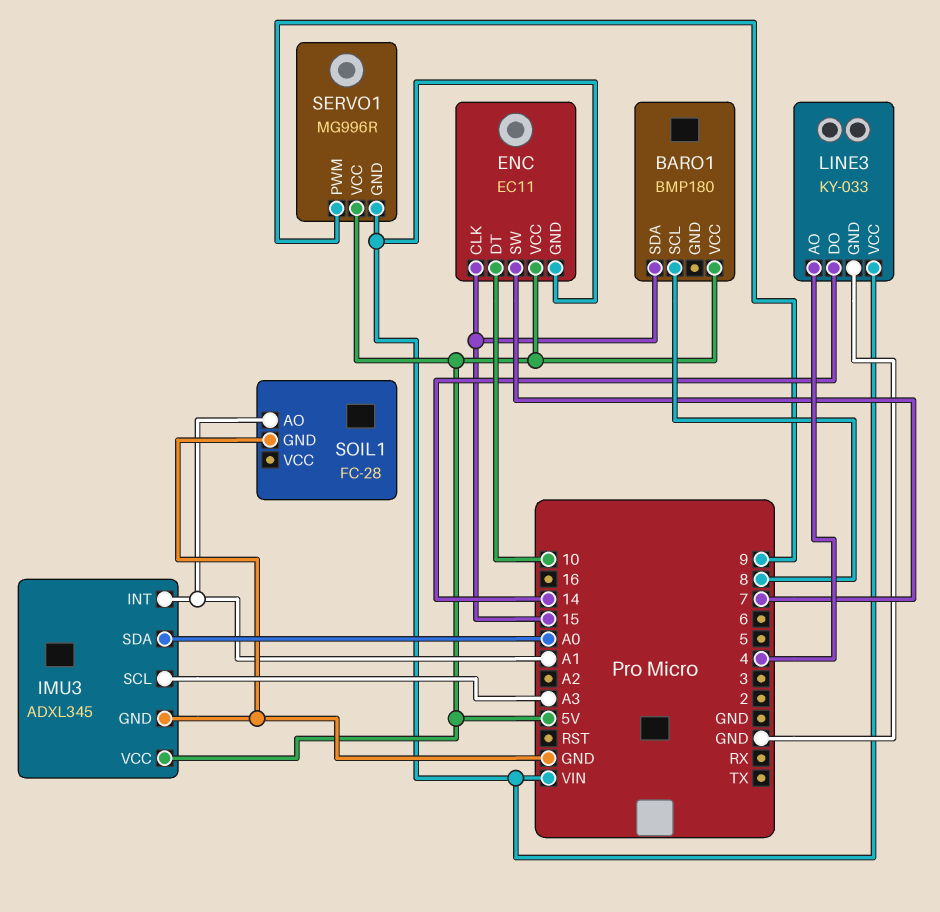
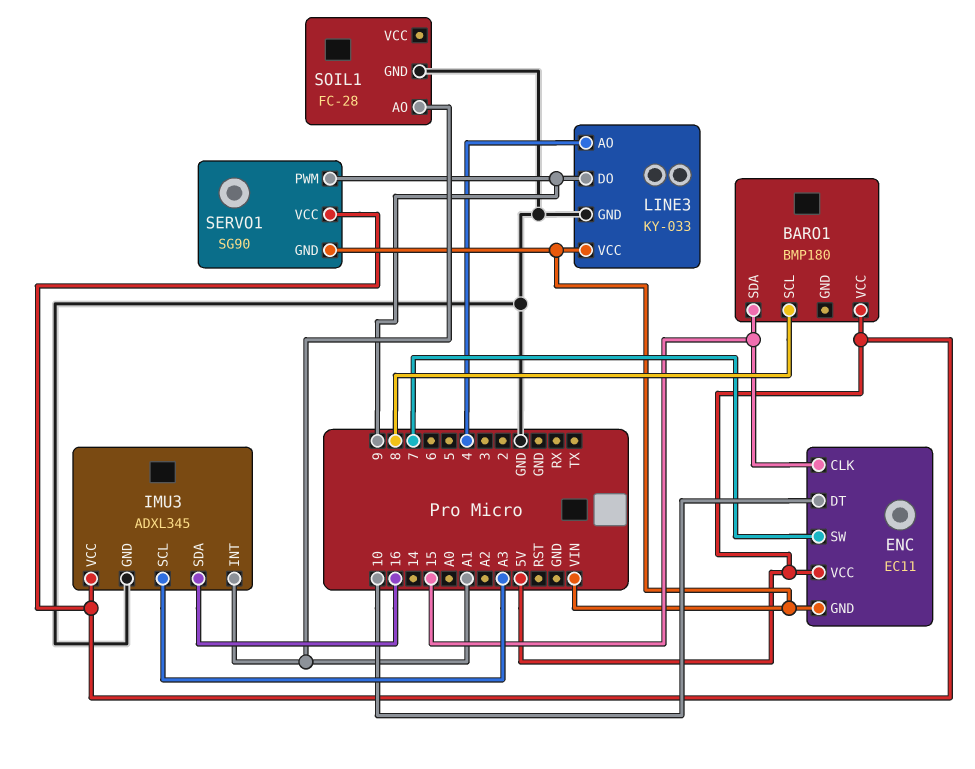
IMU3 pin SDA: A0 -> 16
LINE3 pin DO: 14 -> 9
SERVO1: MG996R -> SG90

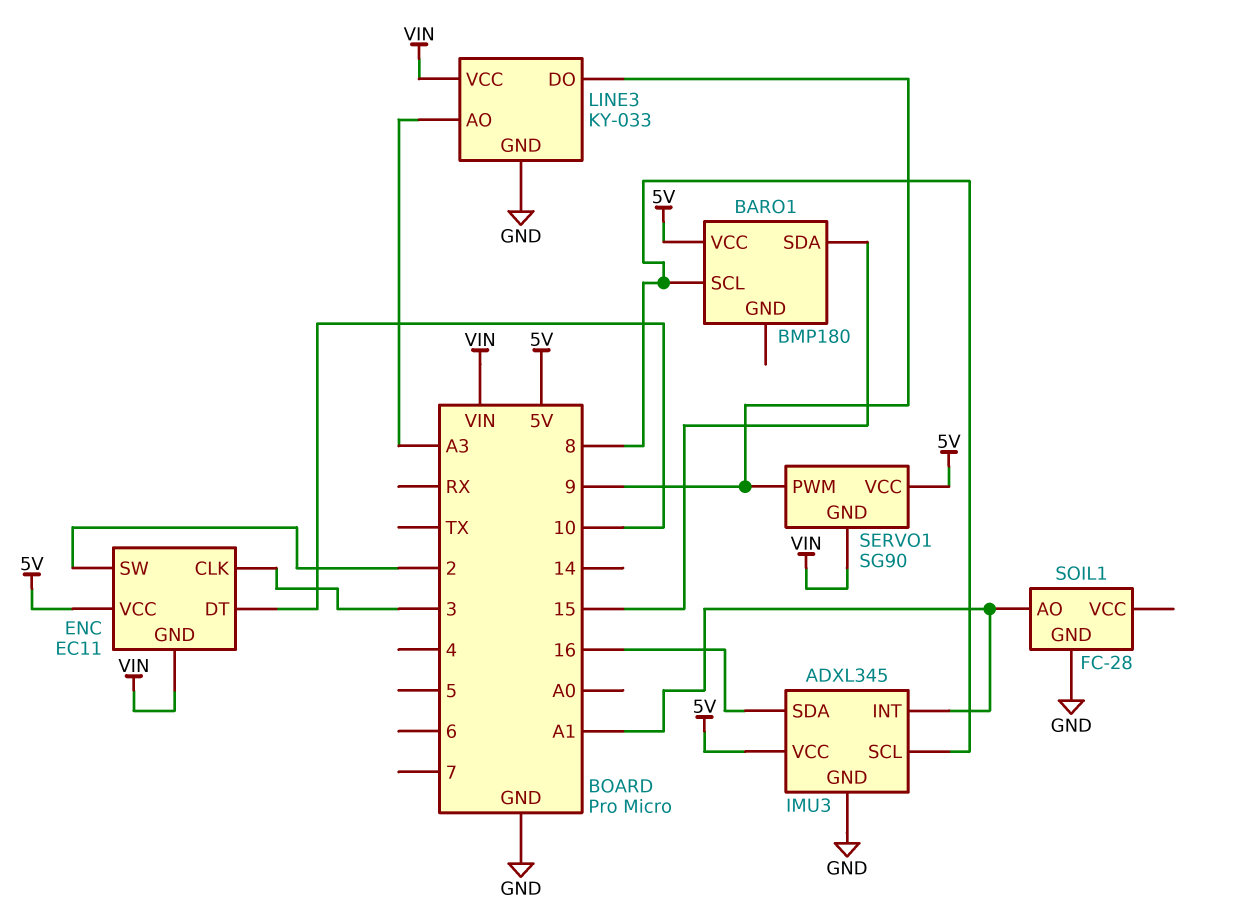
ENC pin CLK: 15 -> 3
ENC pin SW: 7 -> 2
IMU3 pin SCL: A3 -> 8
LINE3 pin AO: 4 -> A3

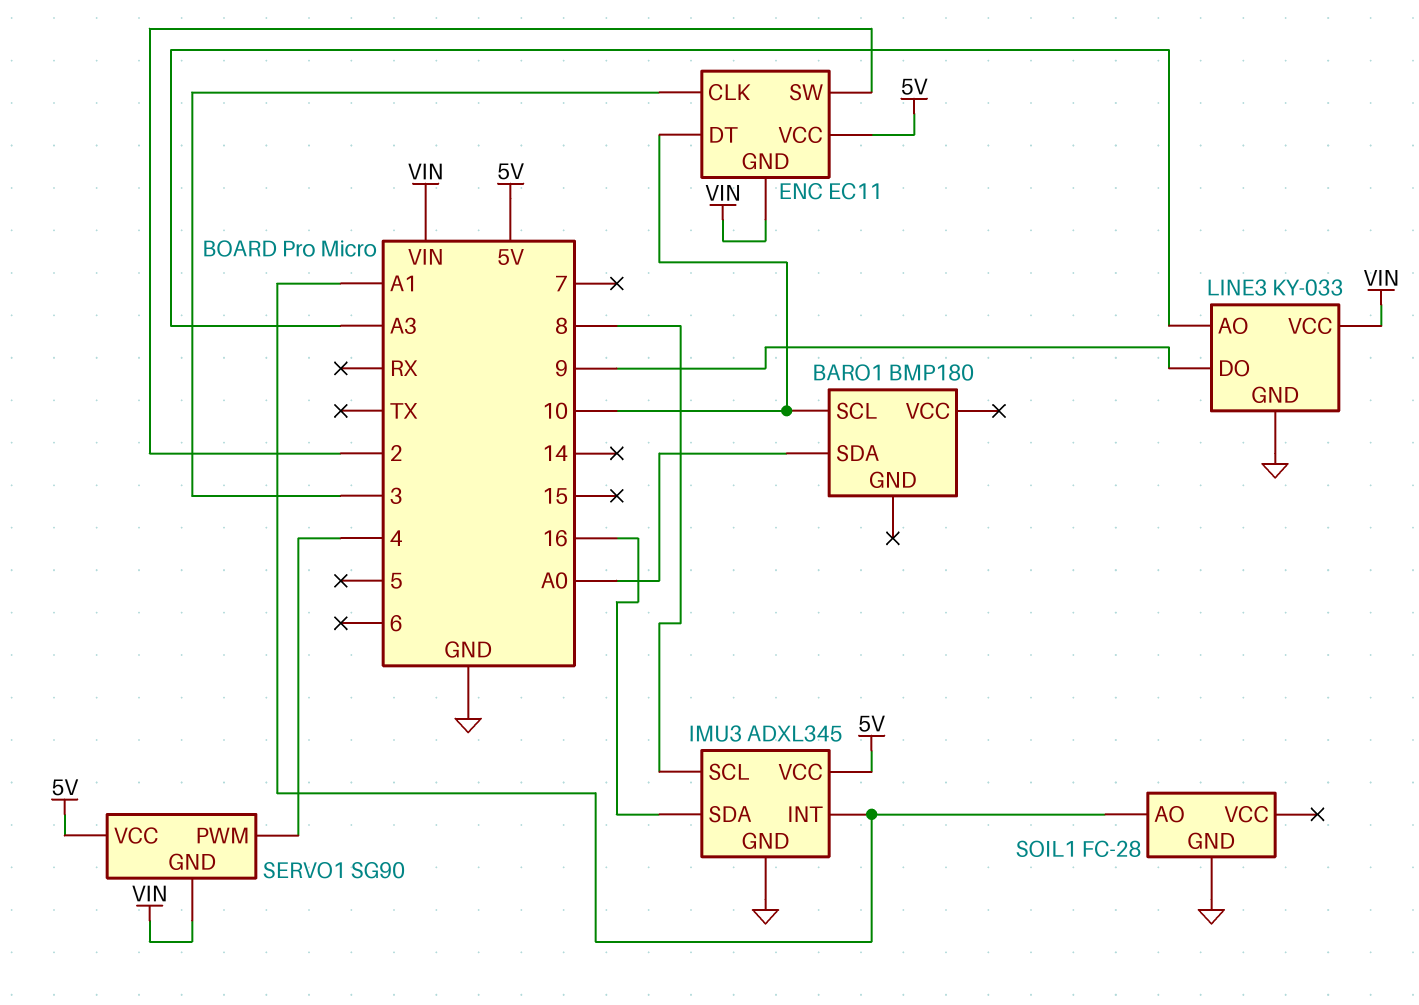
BARO1 pin SCL: 8 -> 10
BARO1 pin SDA: 15 -> A0
BARO1 pin VCC: 5V -> none
SERVO1 pin PWM: 9 -> 4

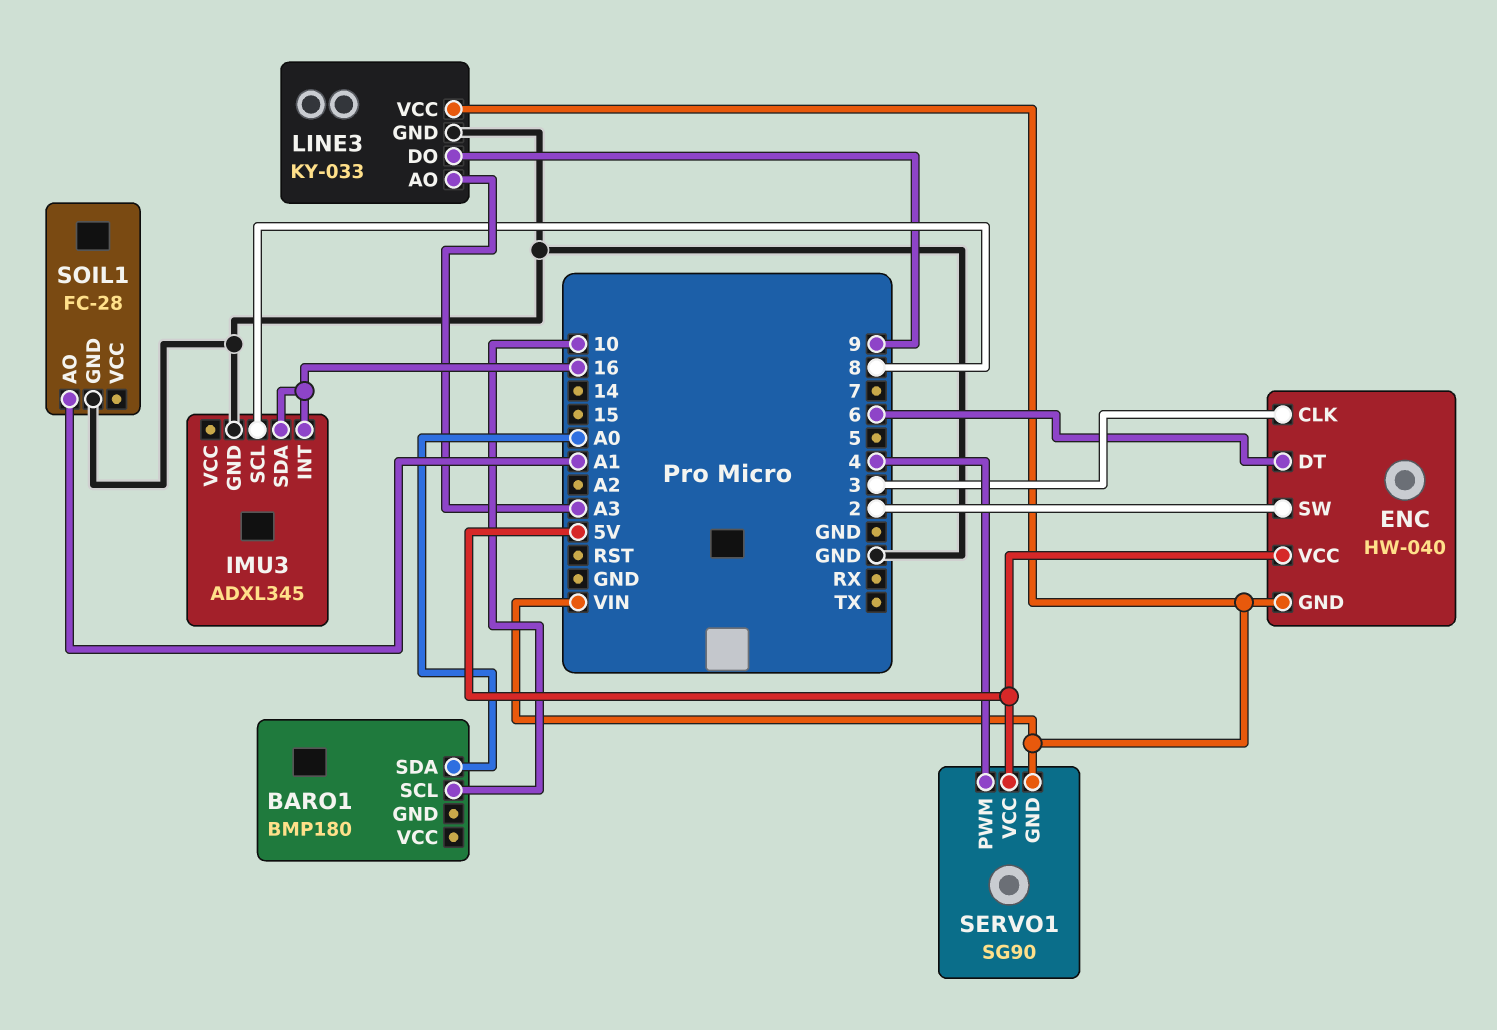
ENC: EC11 -> HW-040
ENC pin DT: 10 -> 6
IMU3 pin INT: A1 -> 16
IMU3 pin VCC: 5V -> none

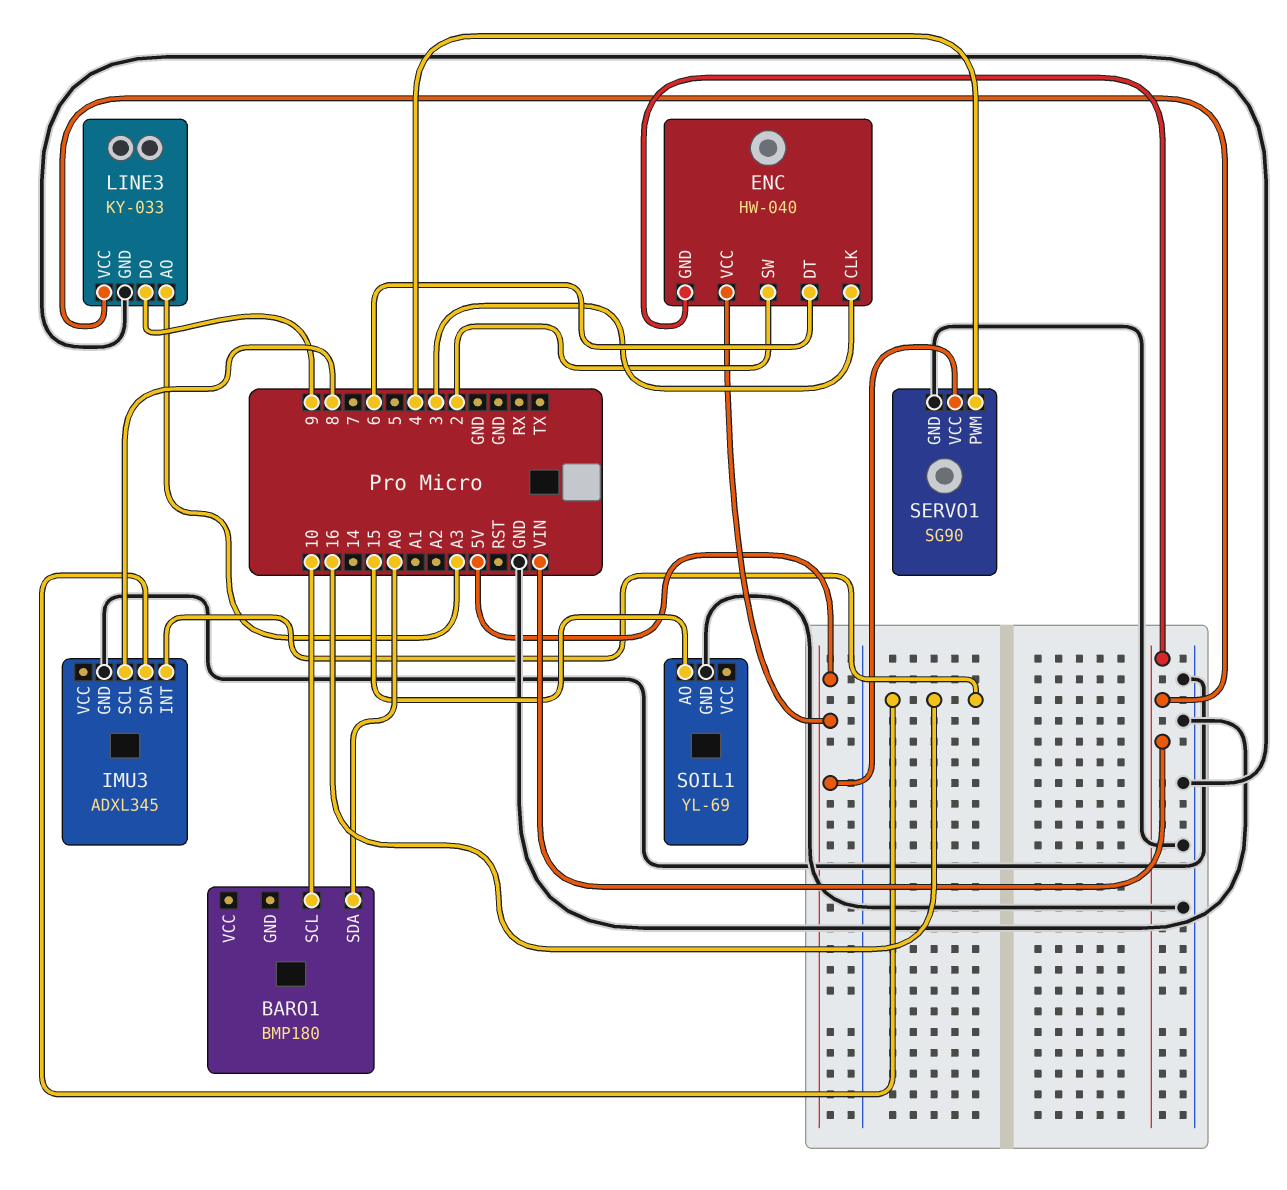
SERVO1 pin GND: VIN -> GND
SOIL1: FC-28 -> YL-69
SOIL1 pin AO: A1 -> 15

